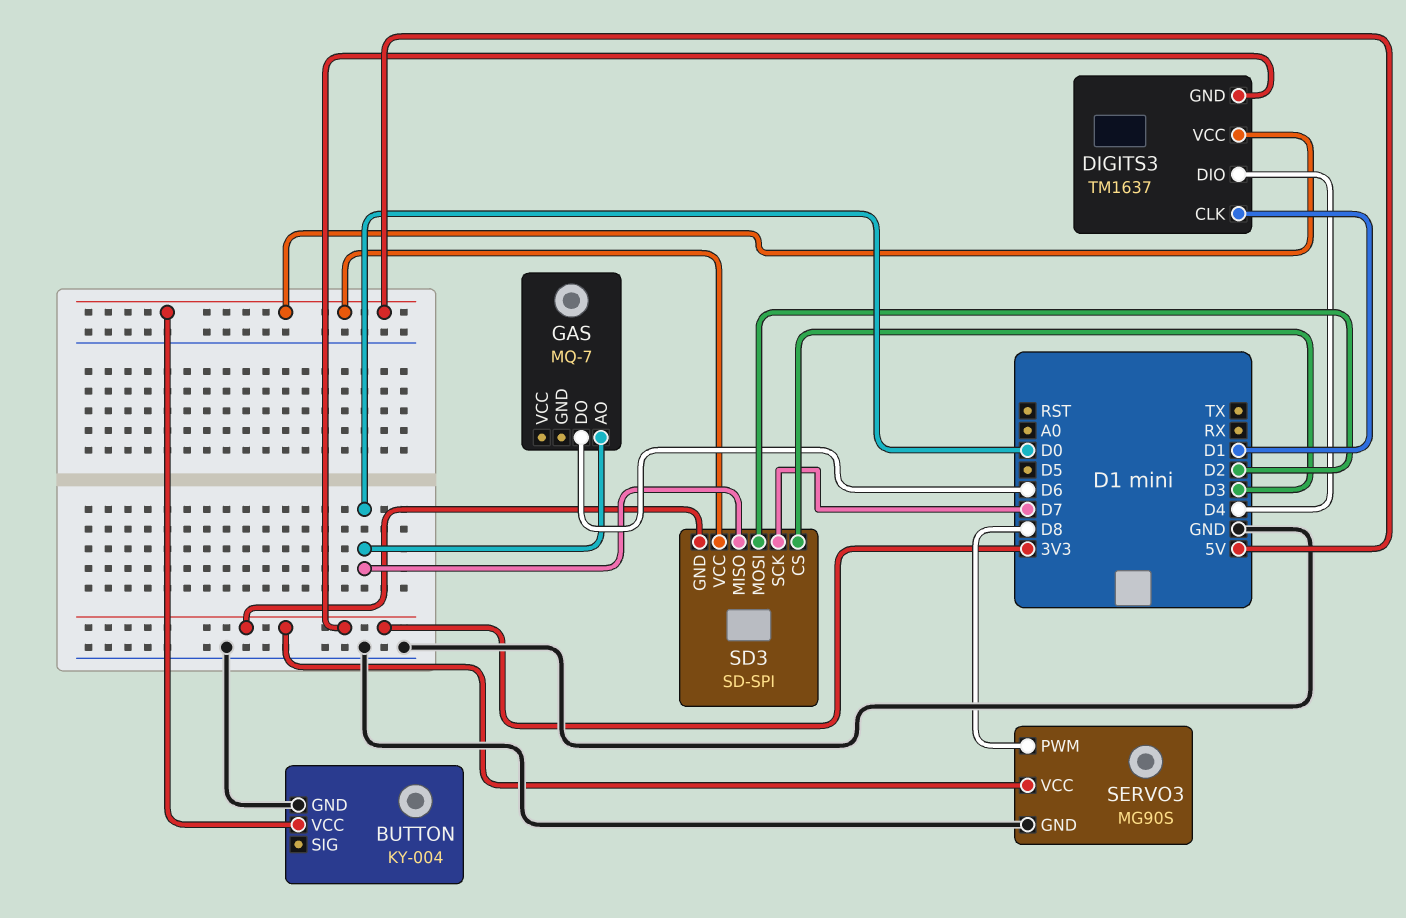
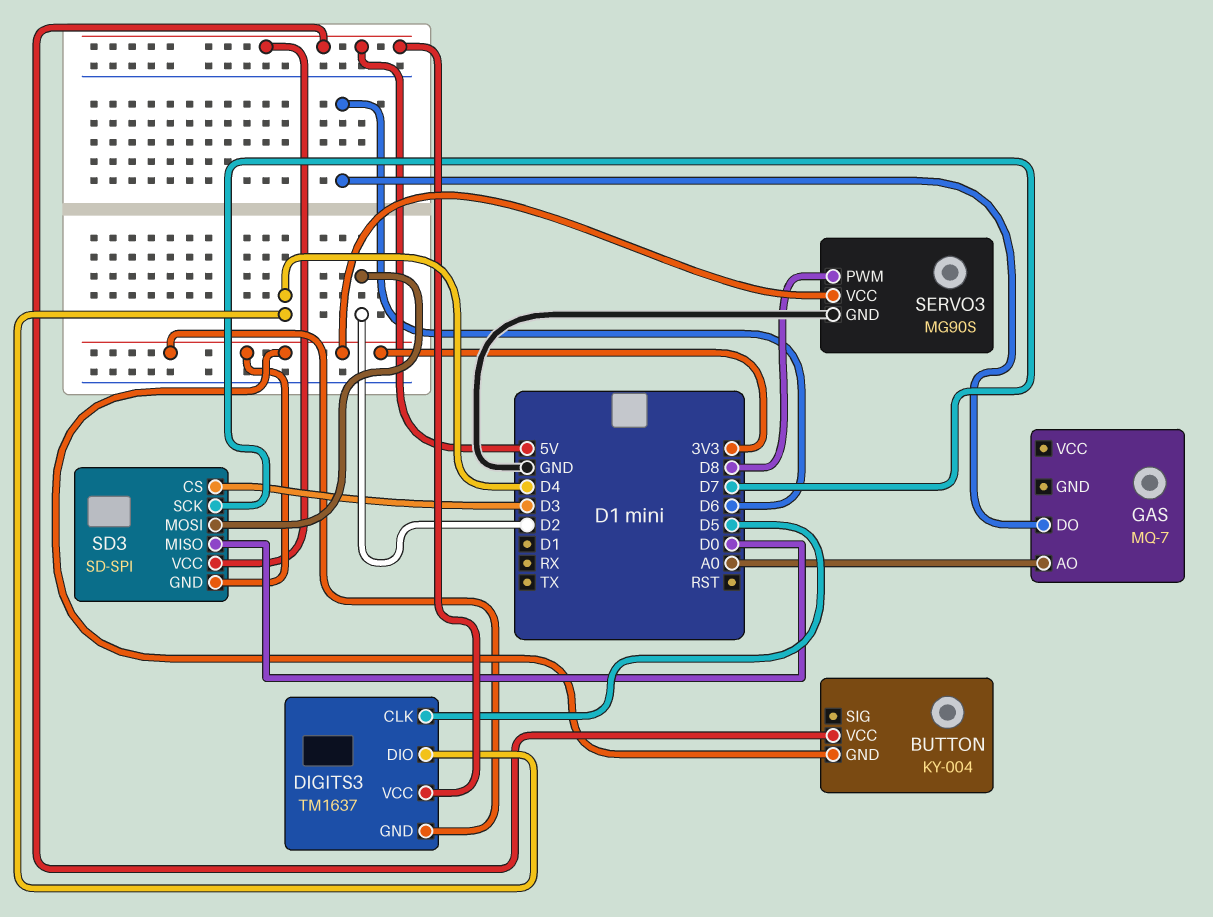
BUTTON pin GND: GND -> 3V3
DIGITS3 pin CLK: D1 -> D5
GAS pin AO: D0 -> A0

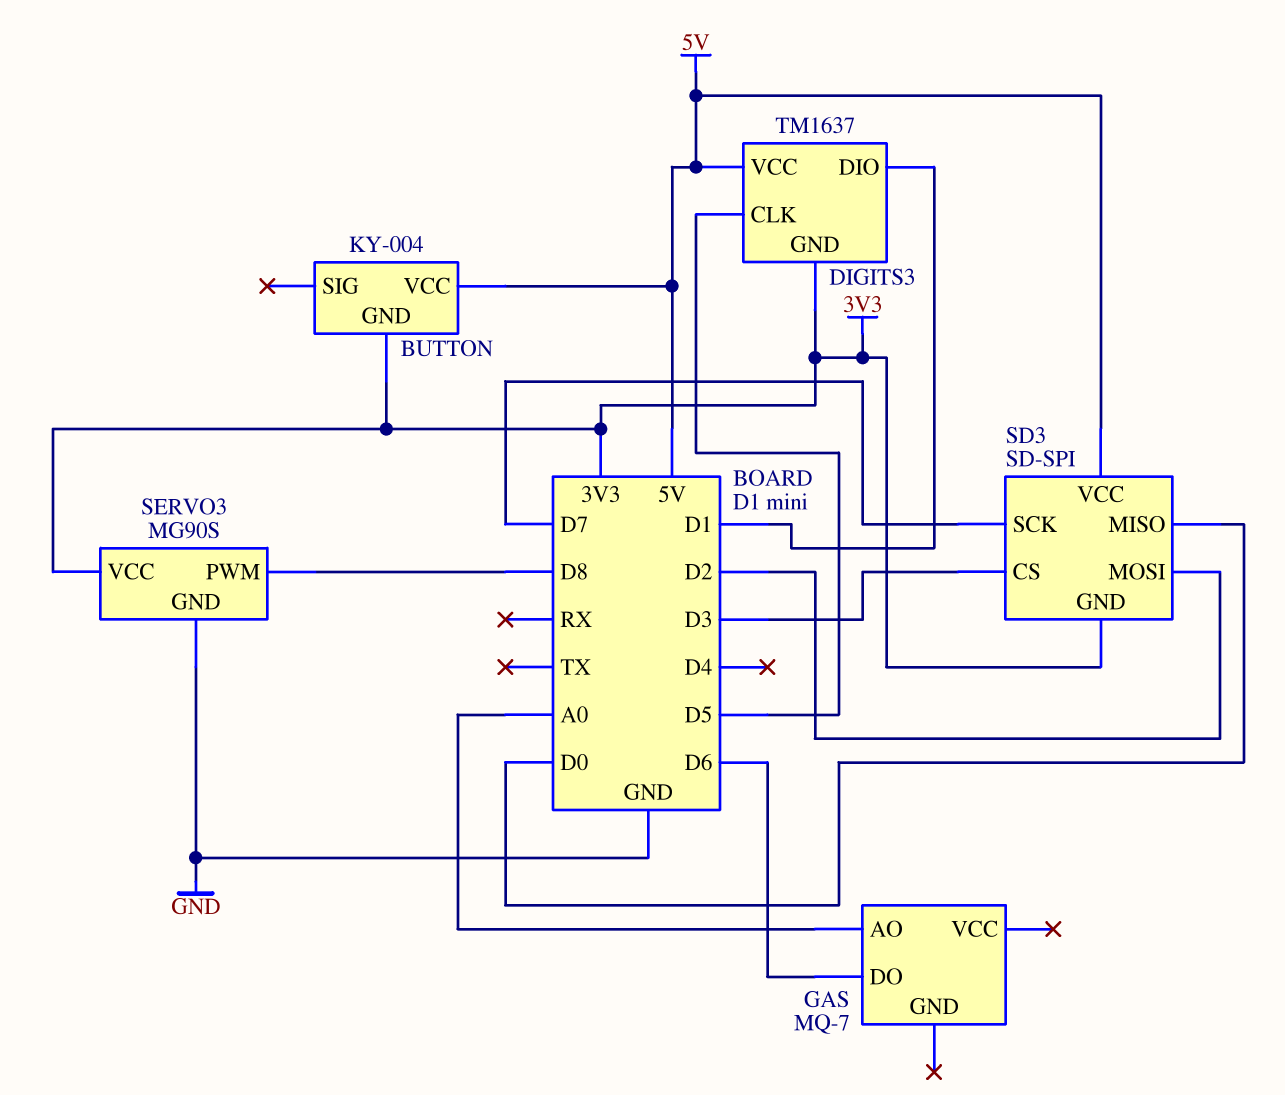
DIGITS3 pin DIO: D4 -> D1

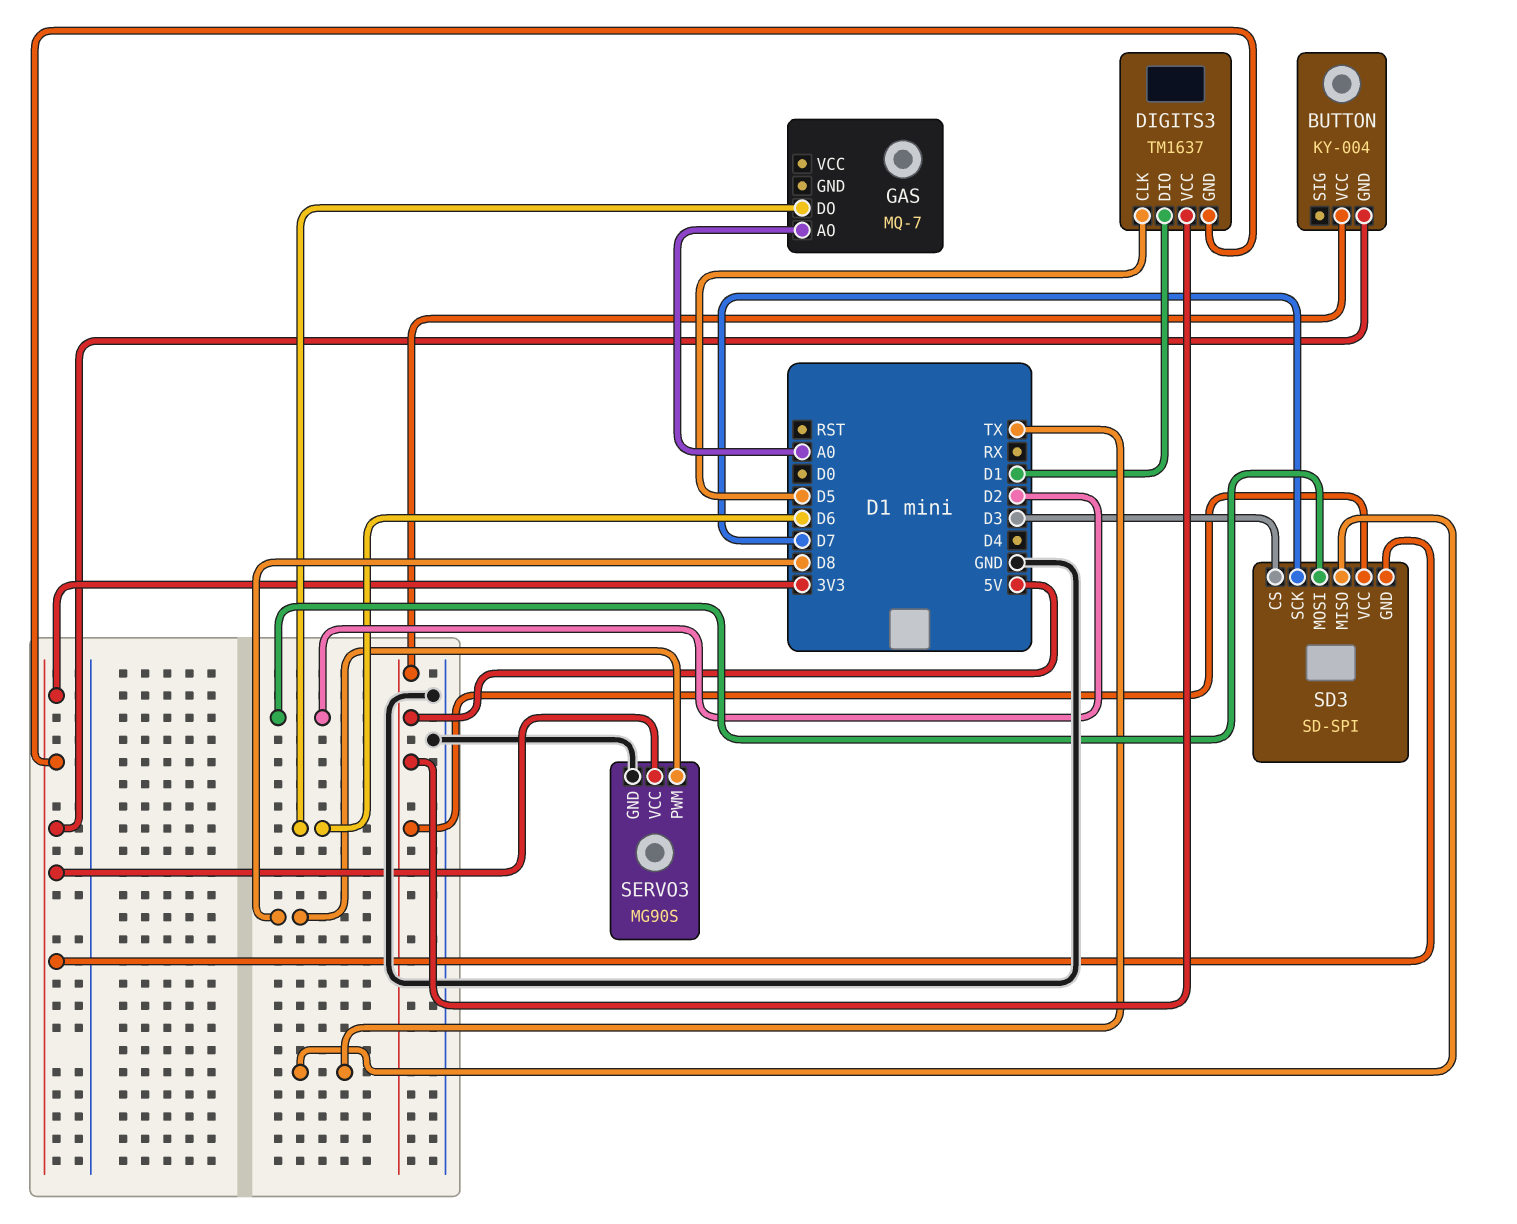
SD3 pin MISO: D0 -> TX

